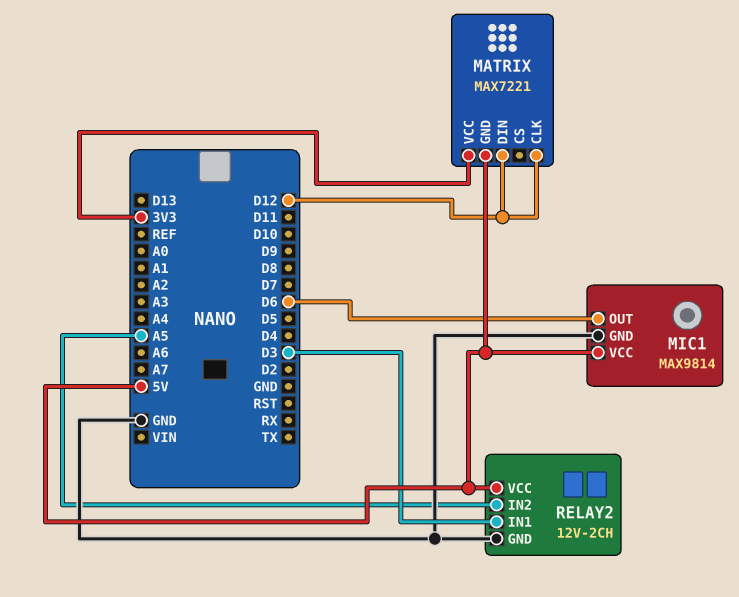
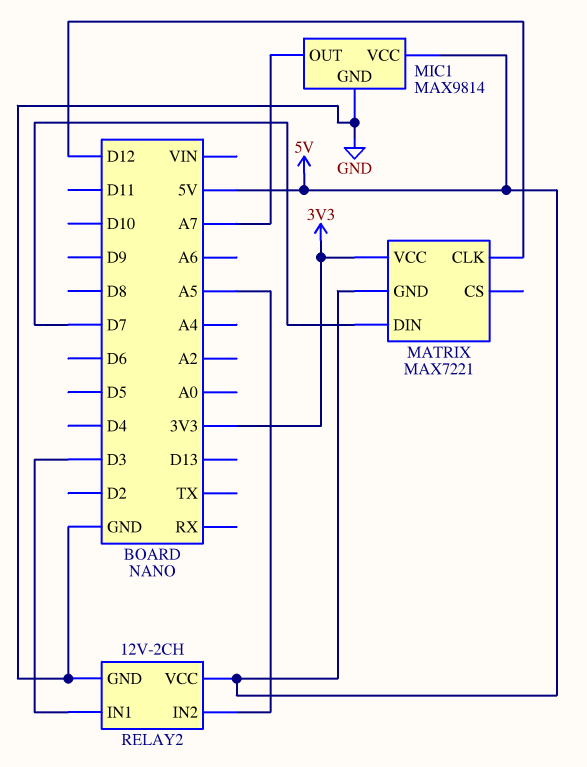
MATRIX pin DIN: D12 -> D7
MIC1 pin OUT: D6 -> A7

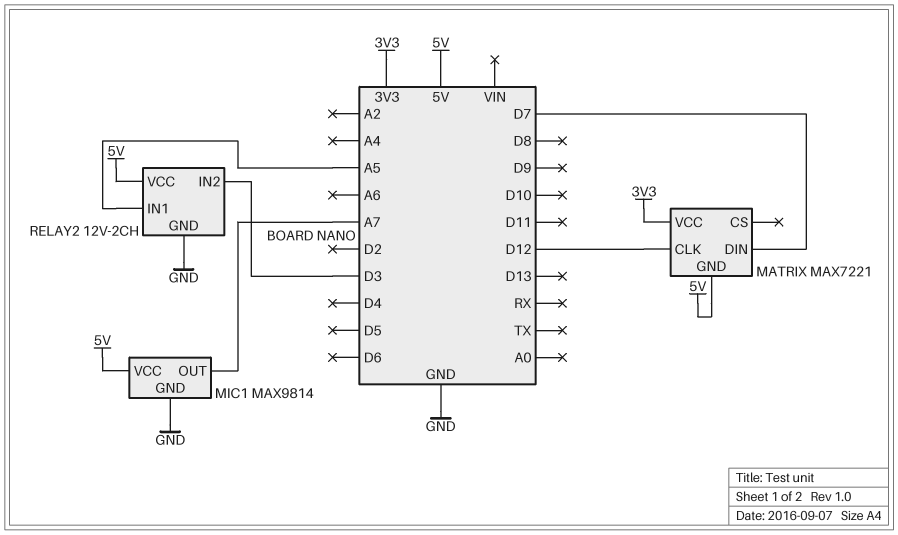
RELAY2 pin IN1: D3 -> A5
RELAY2 pin IN2: A5 -> D3

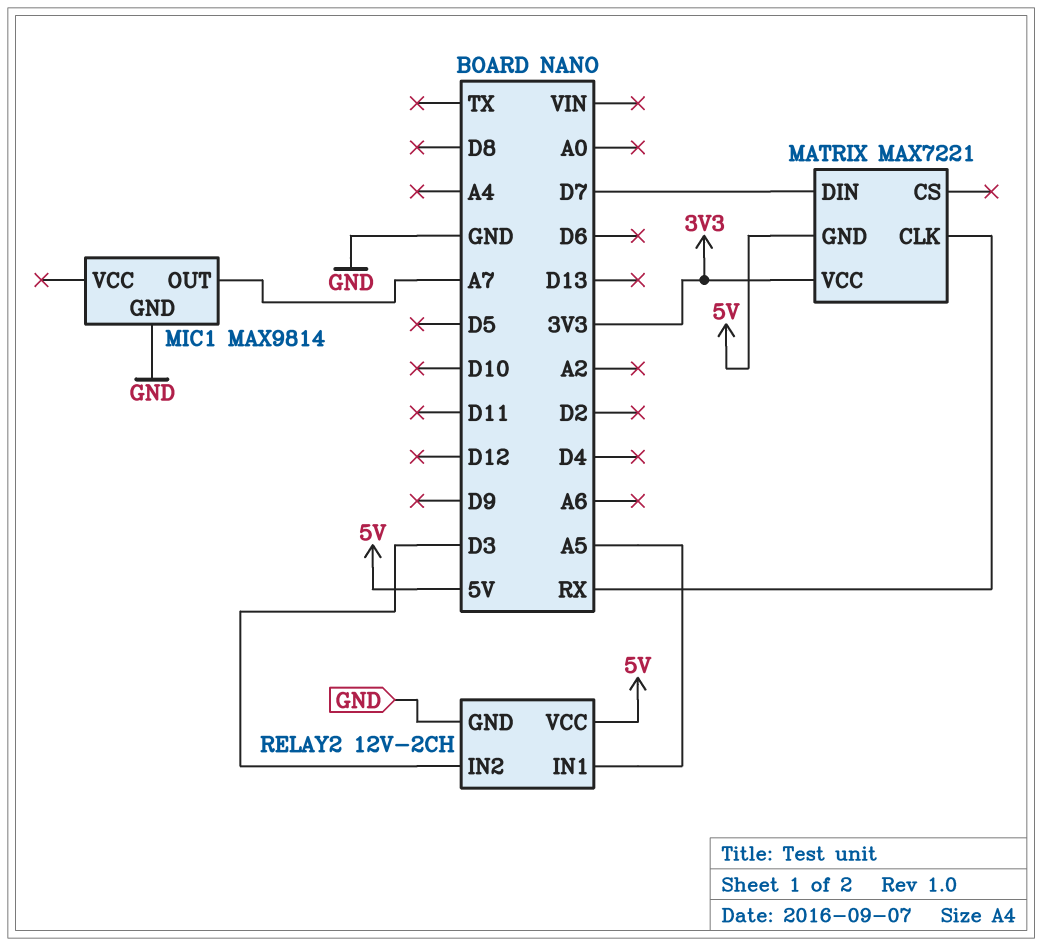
MATRIX pin CLK: D12 -> RX
MIC1 pin VCC: 5V -> none

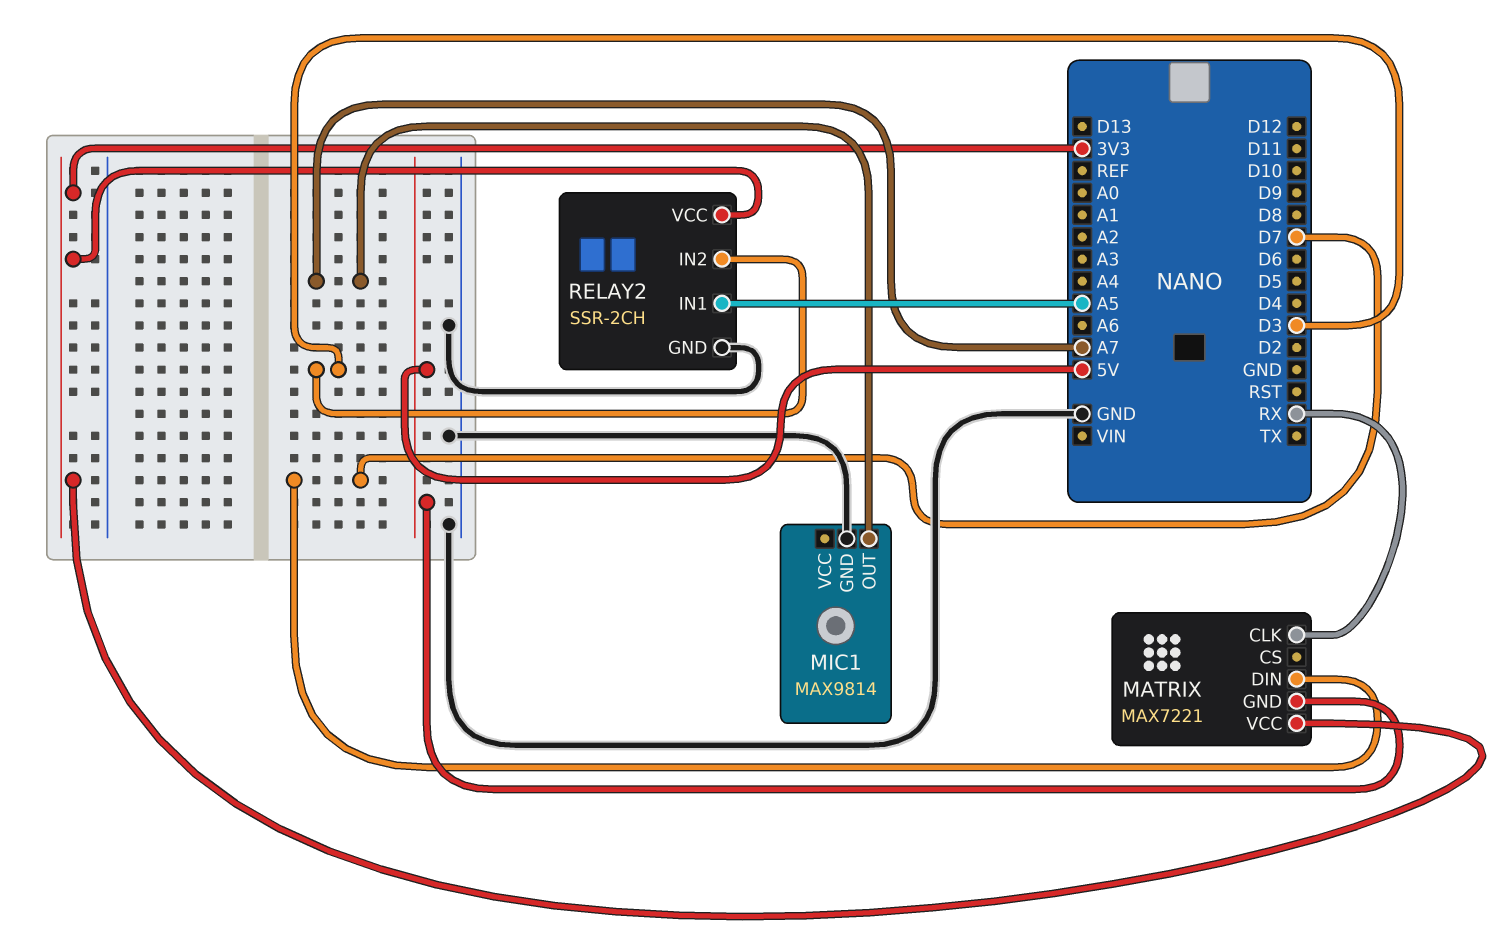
RELAY2: 12V-2CH -> SSR-2CH
RELAY2 pin VCC: 5V -> 3V3

